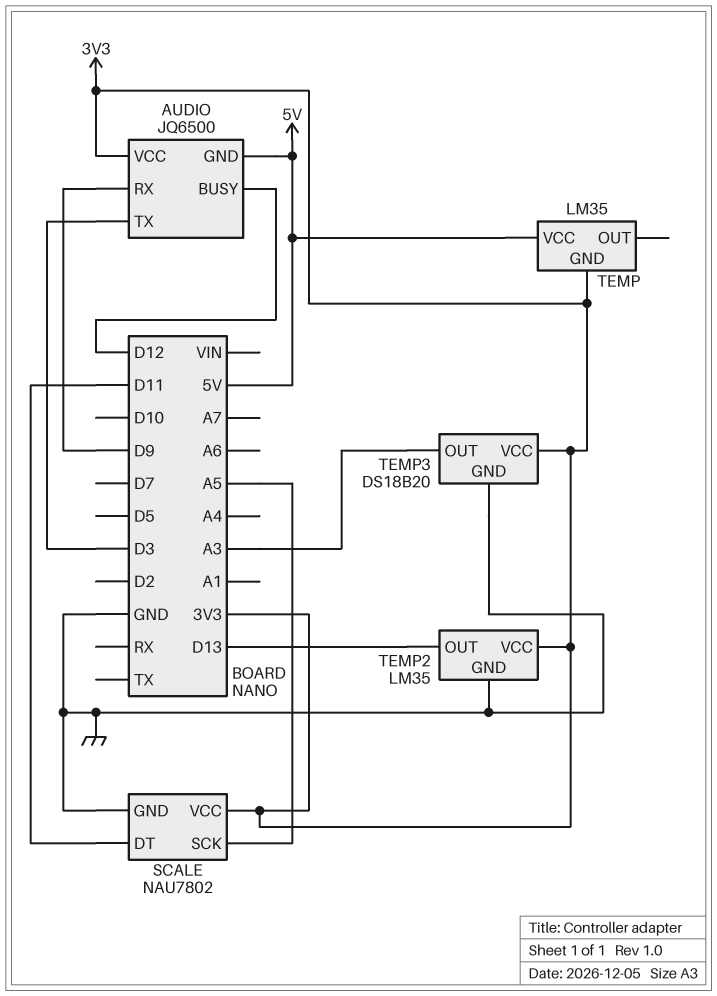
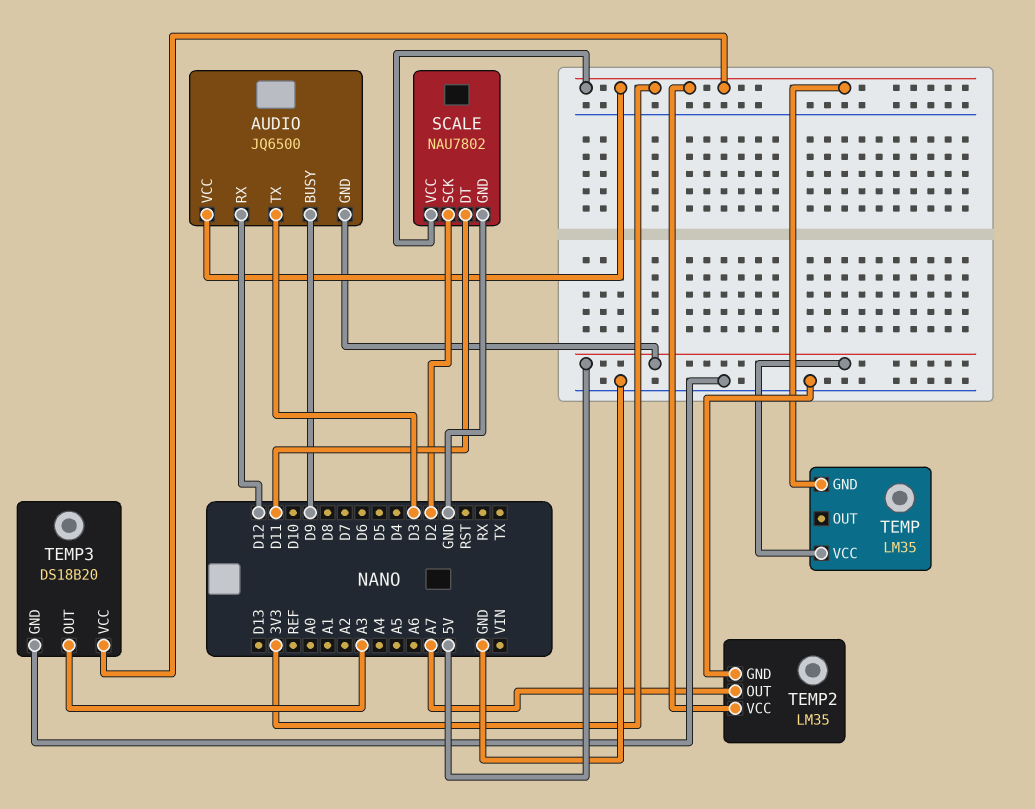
AUDIO pin BUSY: D12 -> D9
AUDIO pin RX: D9 -> D12
SCALE pin SCK: A5 -> D2
TEMP2 pin OUT: D13 -> A7

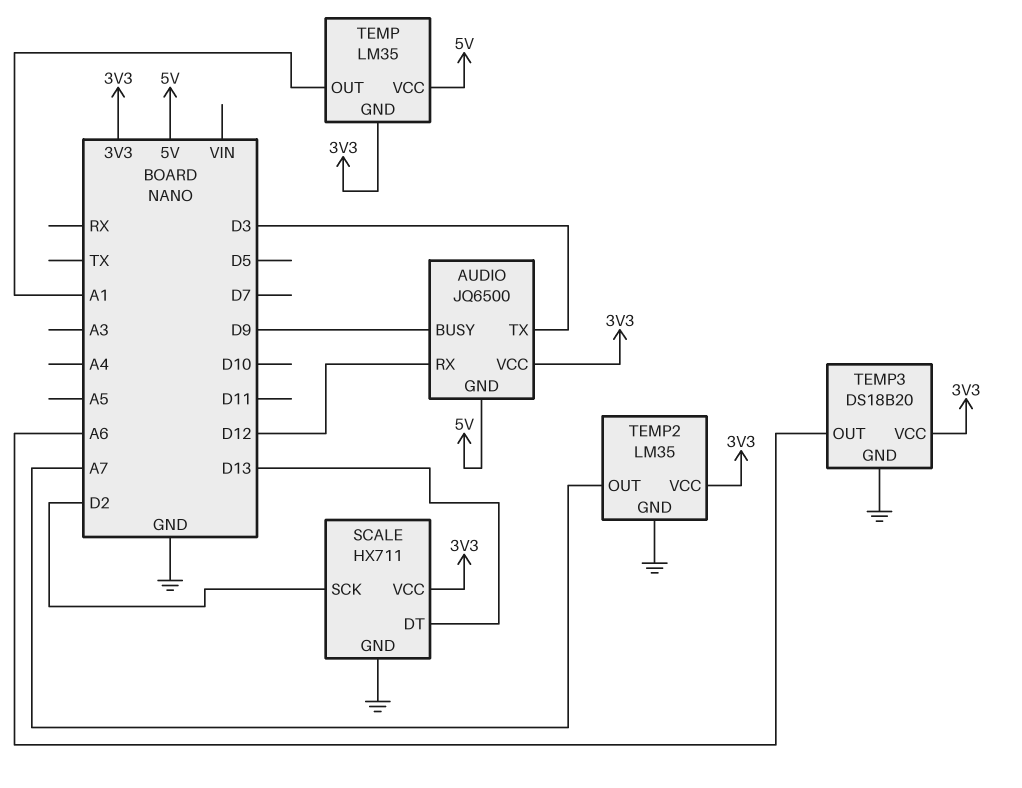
SCALE: NAU7802 -> HX711
SCALE pin DT: D11 -> D13
TEMP pin OUT: none -> A1
TEMP3 pin OUT: A3 -> A6

